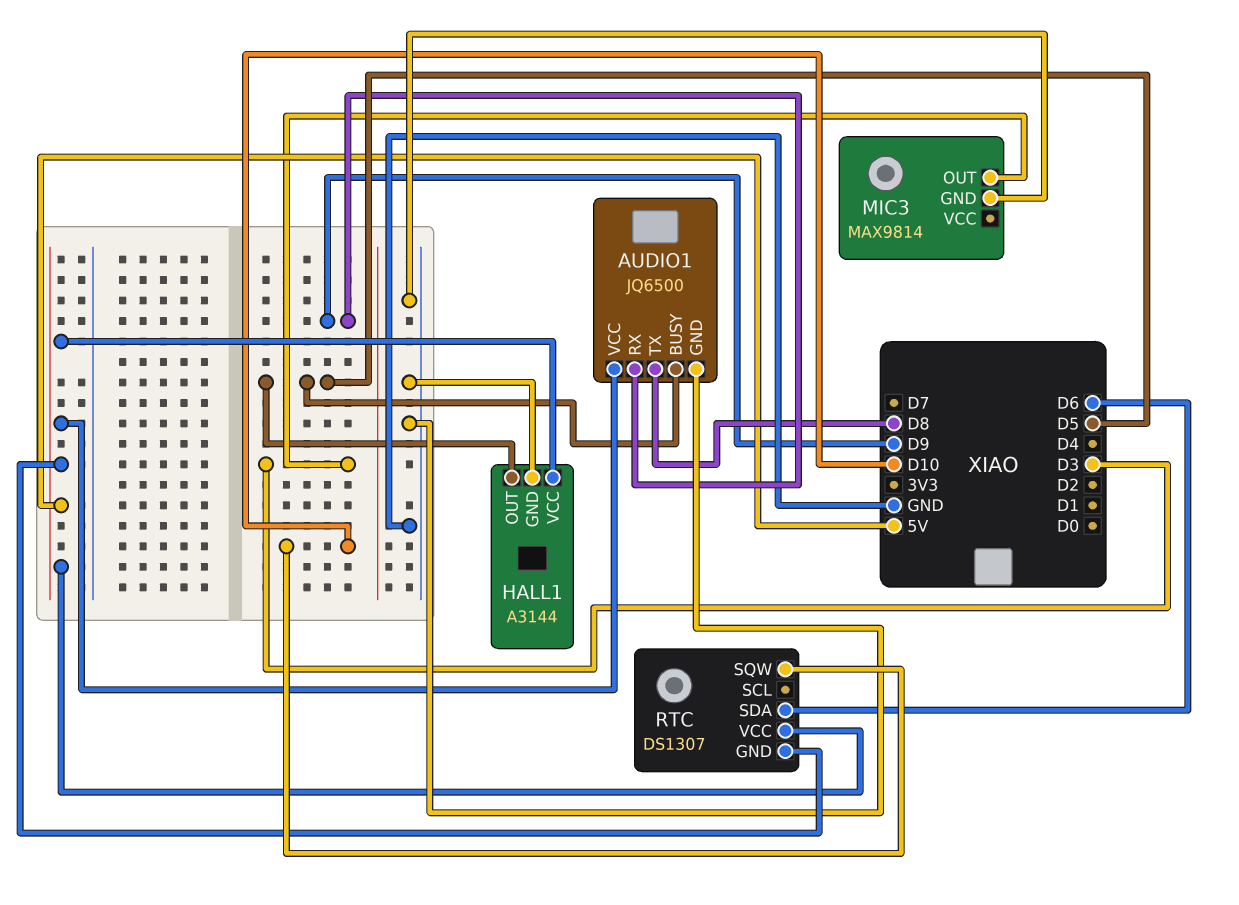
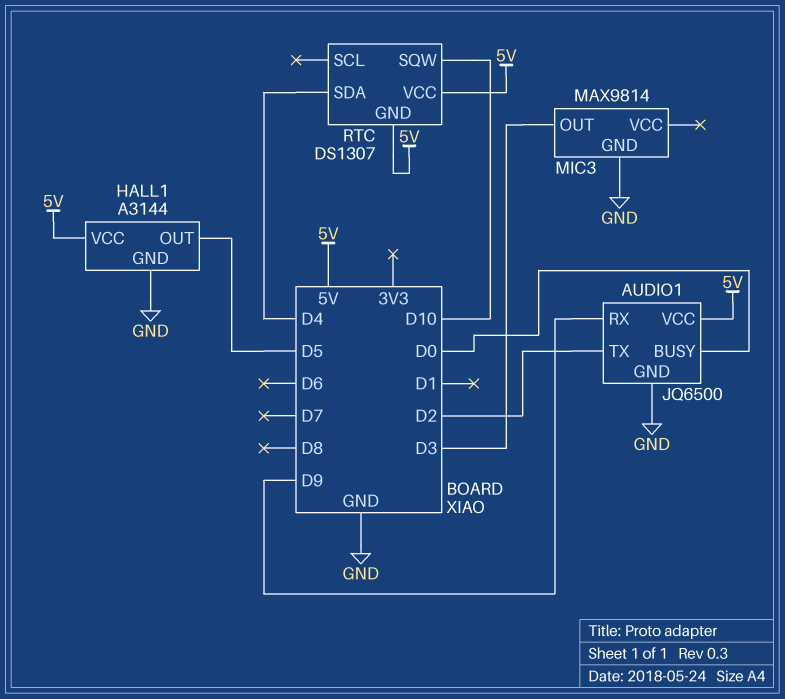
AUDIO1 pin BUSY: D5 -> D0
AUDIO1 pin TX: D8 -> D2
RTC pin SDA: D6 -> D4

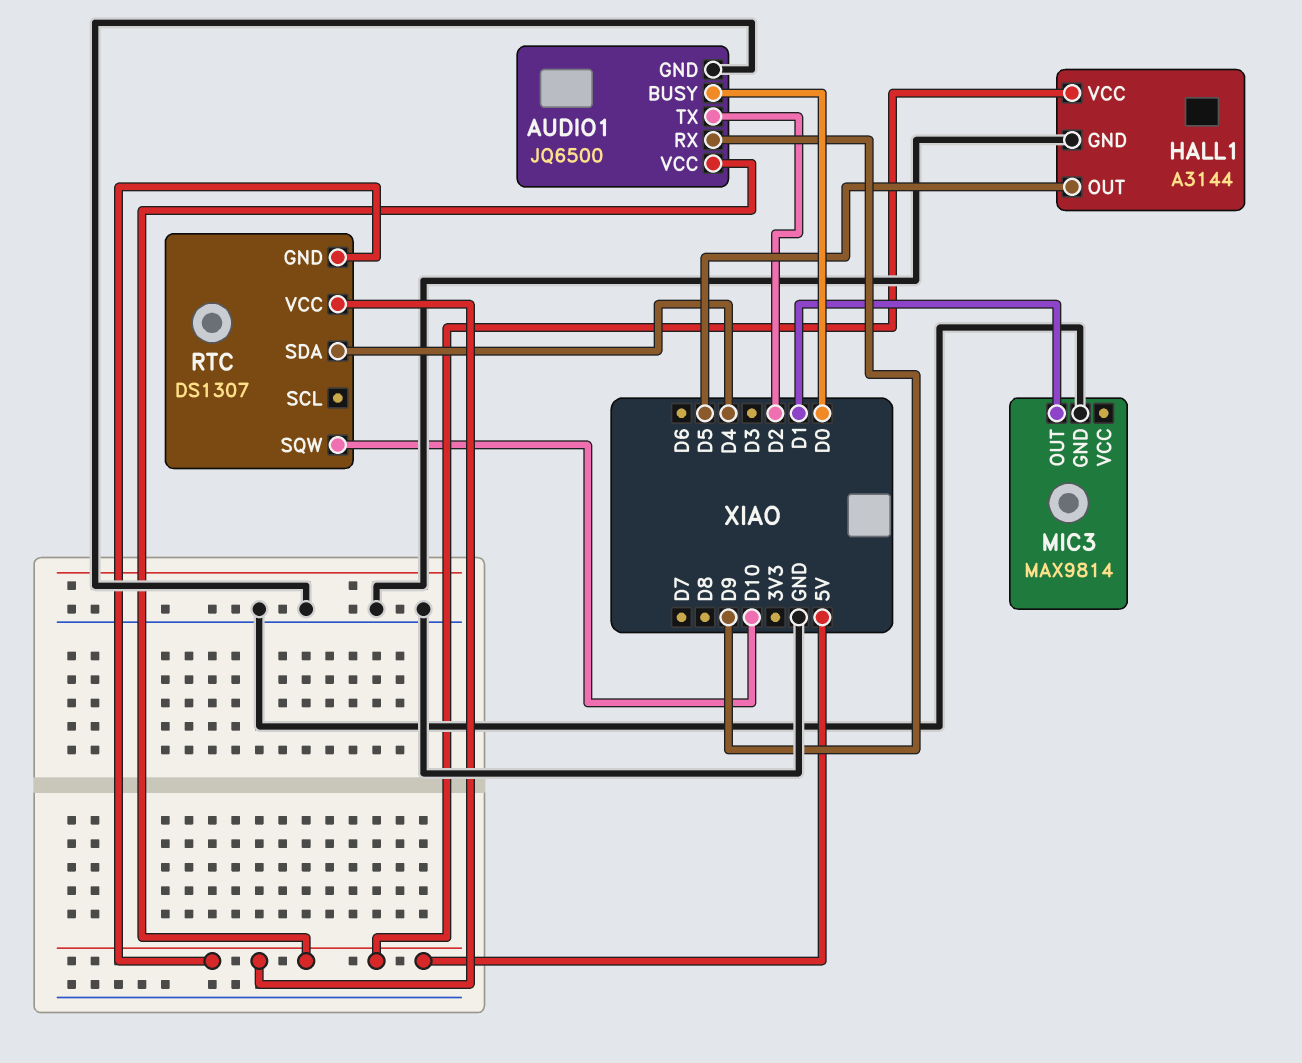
MIC3 pin OUT: D3 -> D1

